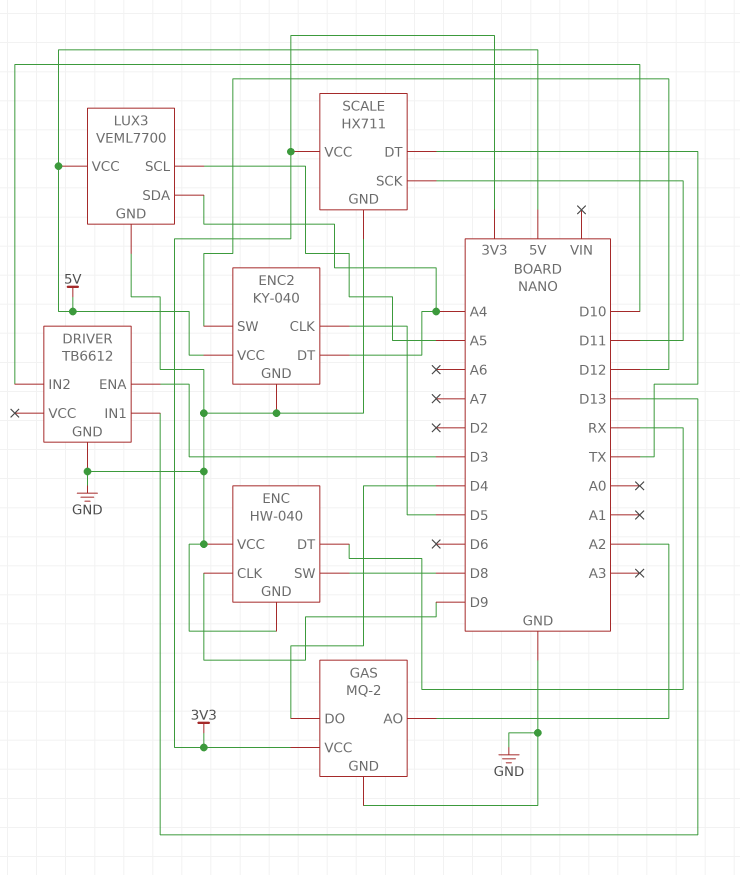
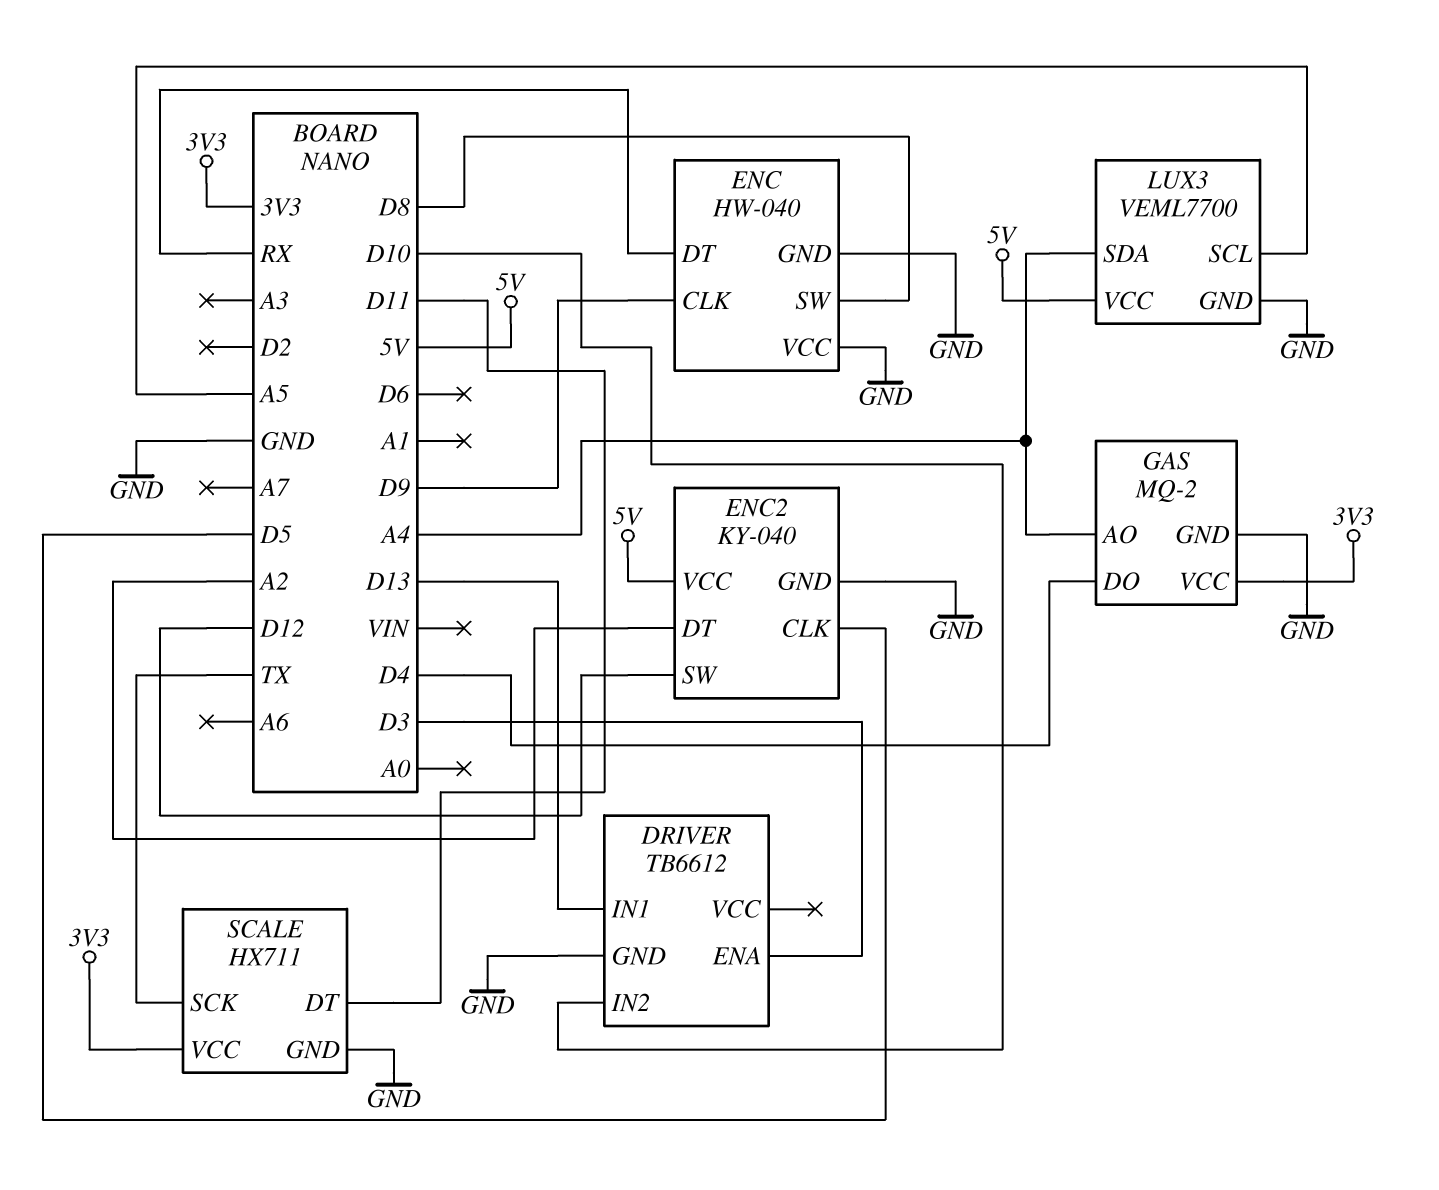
ENC2 pin DT: A4 -> A2
GAS pin AO: A2 -> A4
SCALE pin DT: TX -> D11
SCALE pin SCK: D11 -> TX

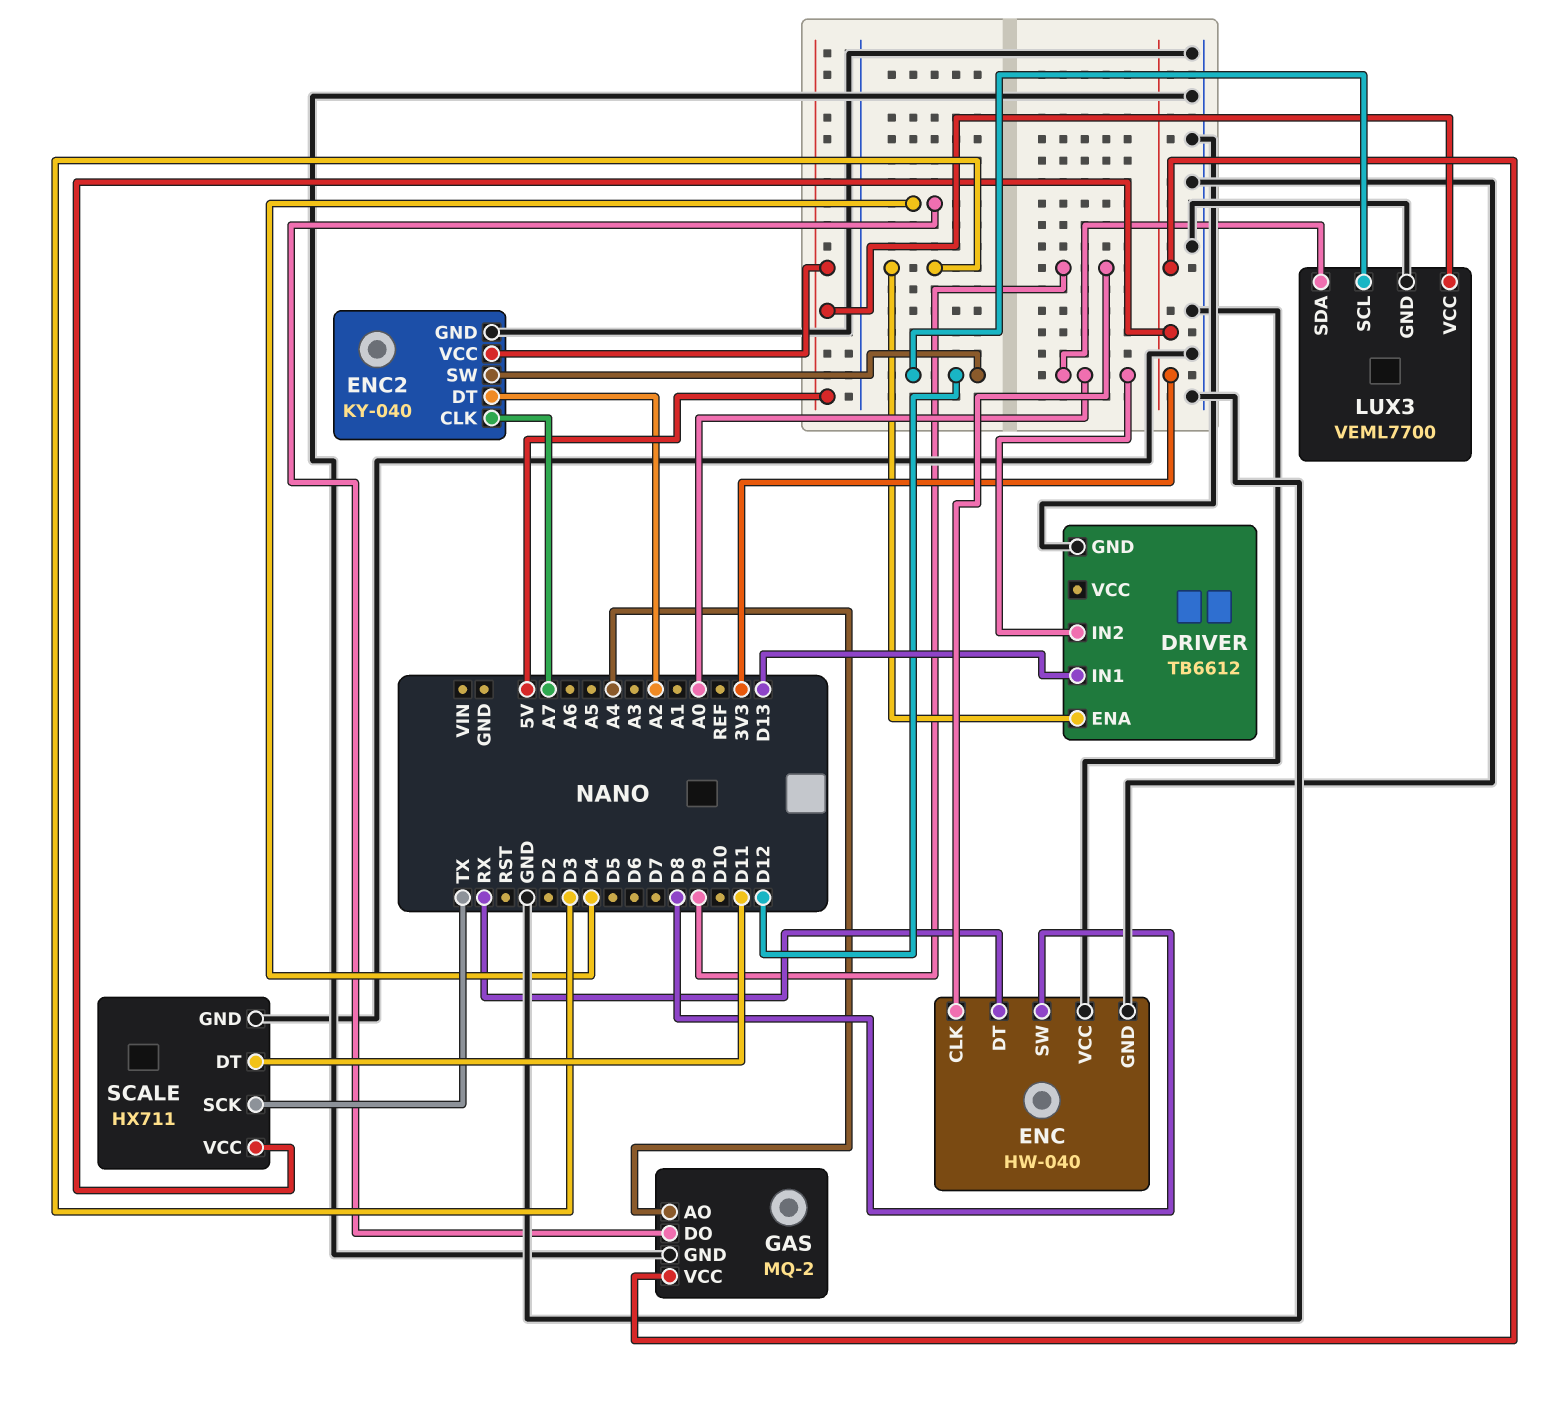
DRIVER pin IN2: D10 -> A0
ENC2 pin CLK: D5 -> A7
LUX3 pin SCL: A5 -> D12
LUX3 pin SDA: A4 -> A0

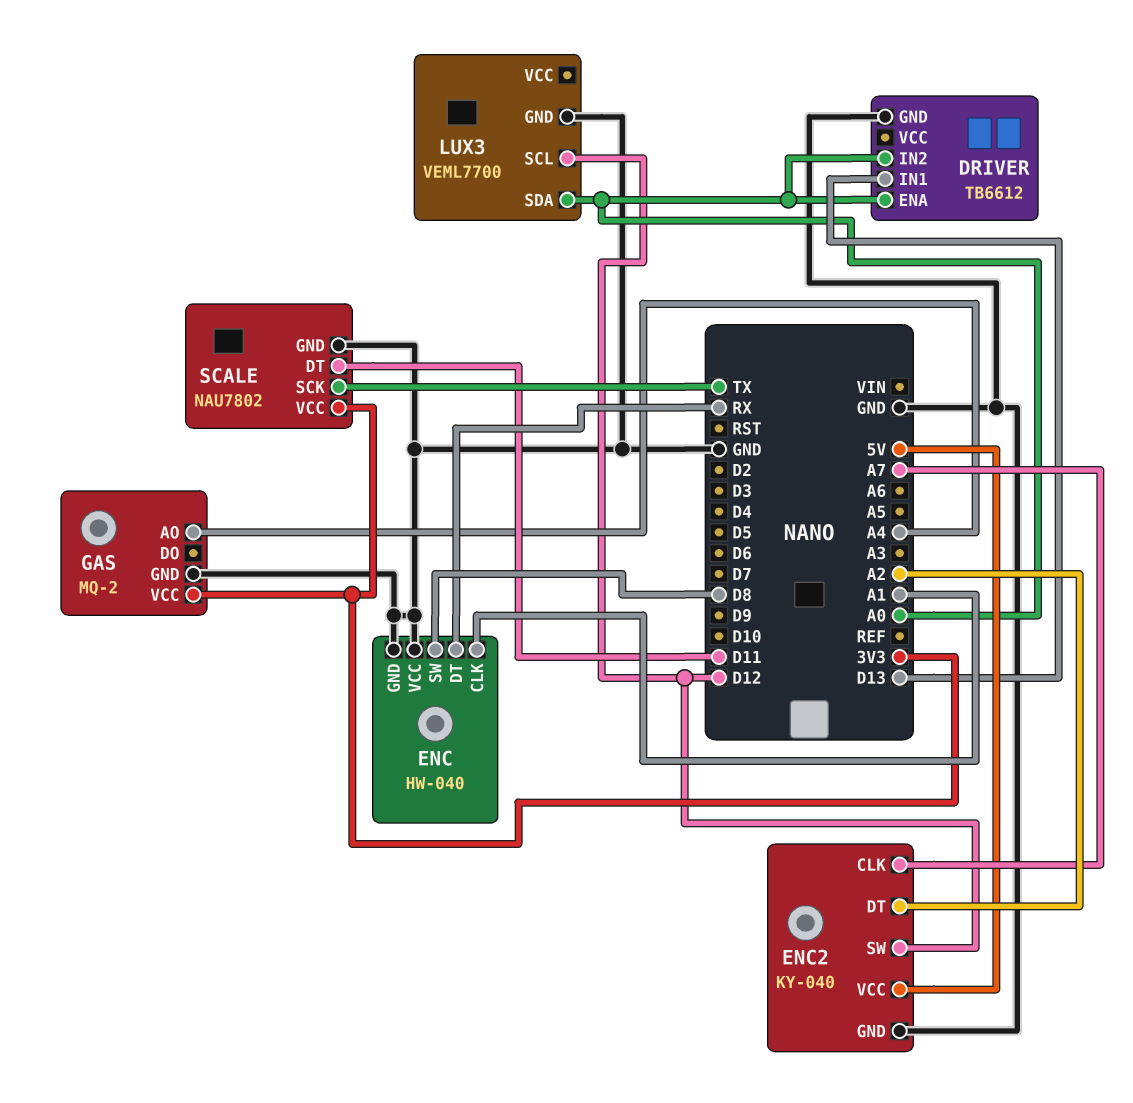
DRIVER pin ENA: D3 -> A0
ENC pin CLK: D9 -> A1
GAS pin DO: D4 -> none
LUX3 pin VCC: 5V -> none
SCALE: HX711 -> NAU7802

